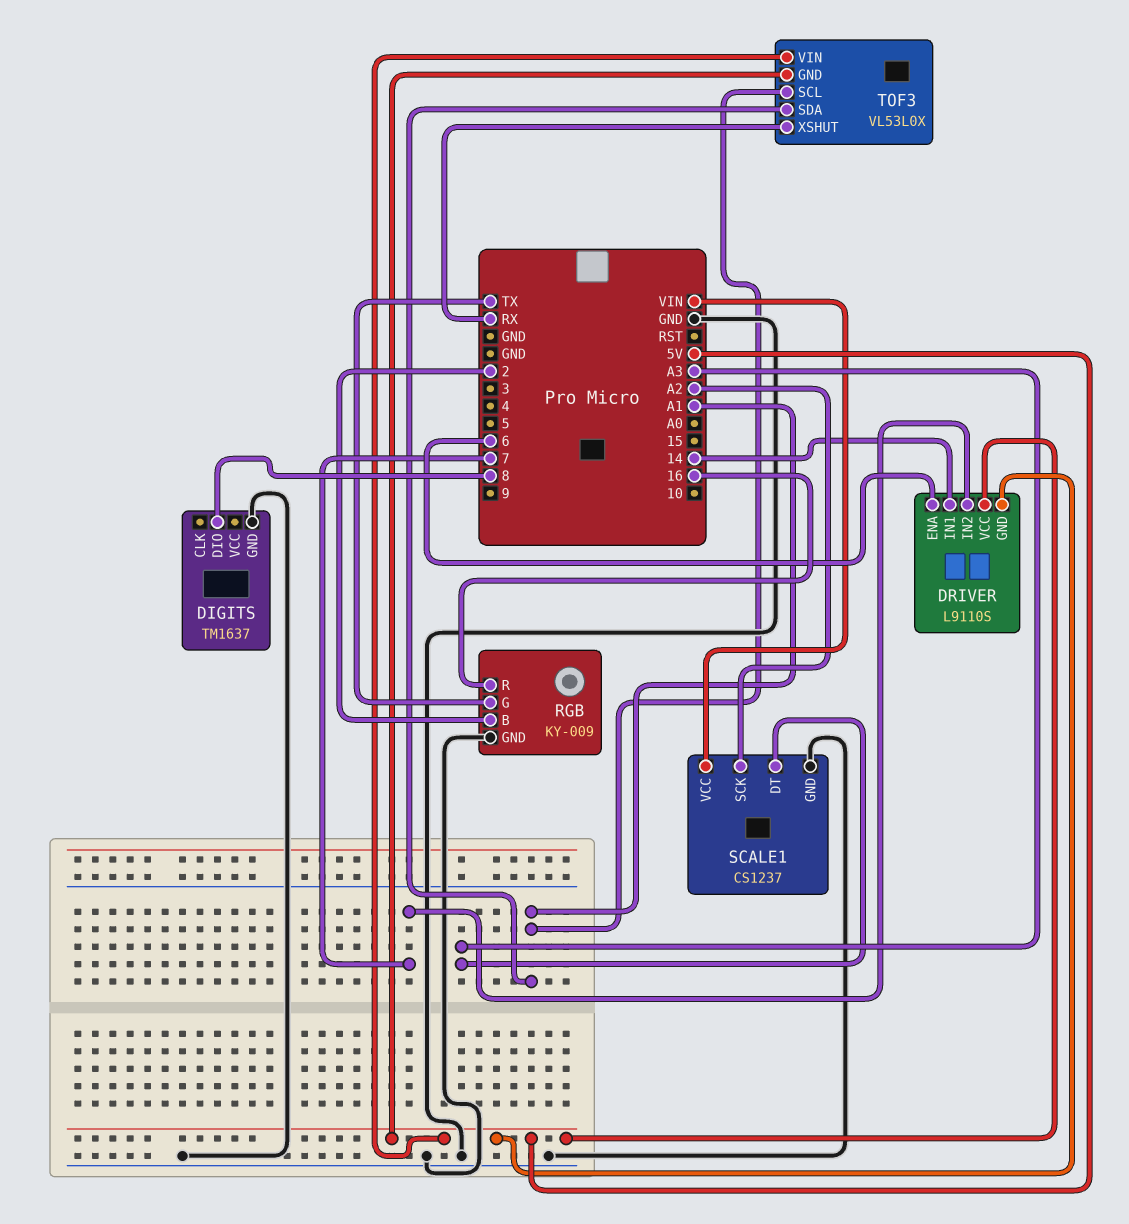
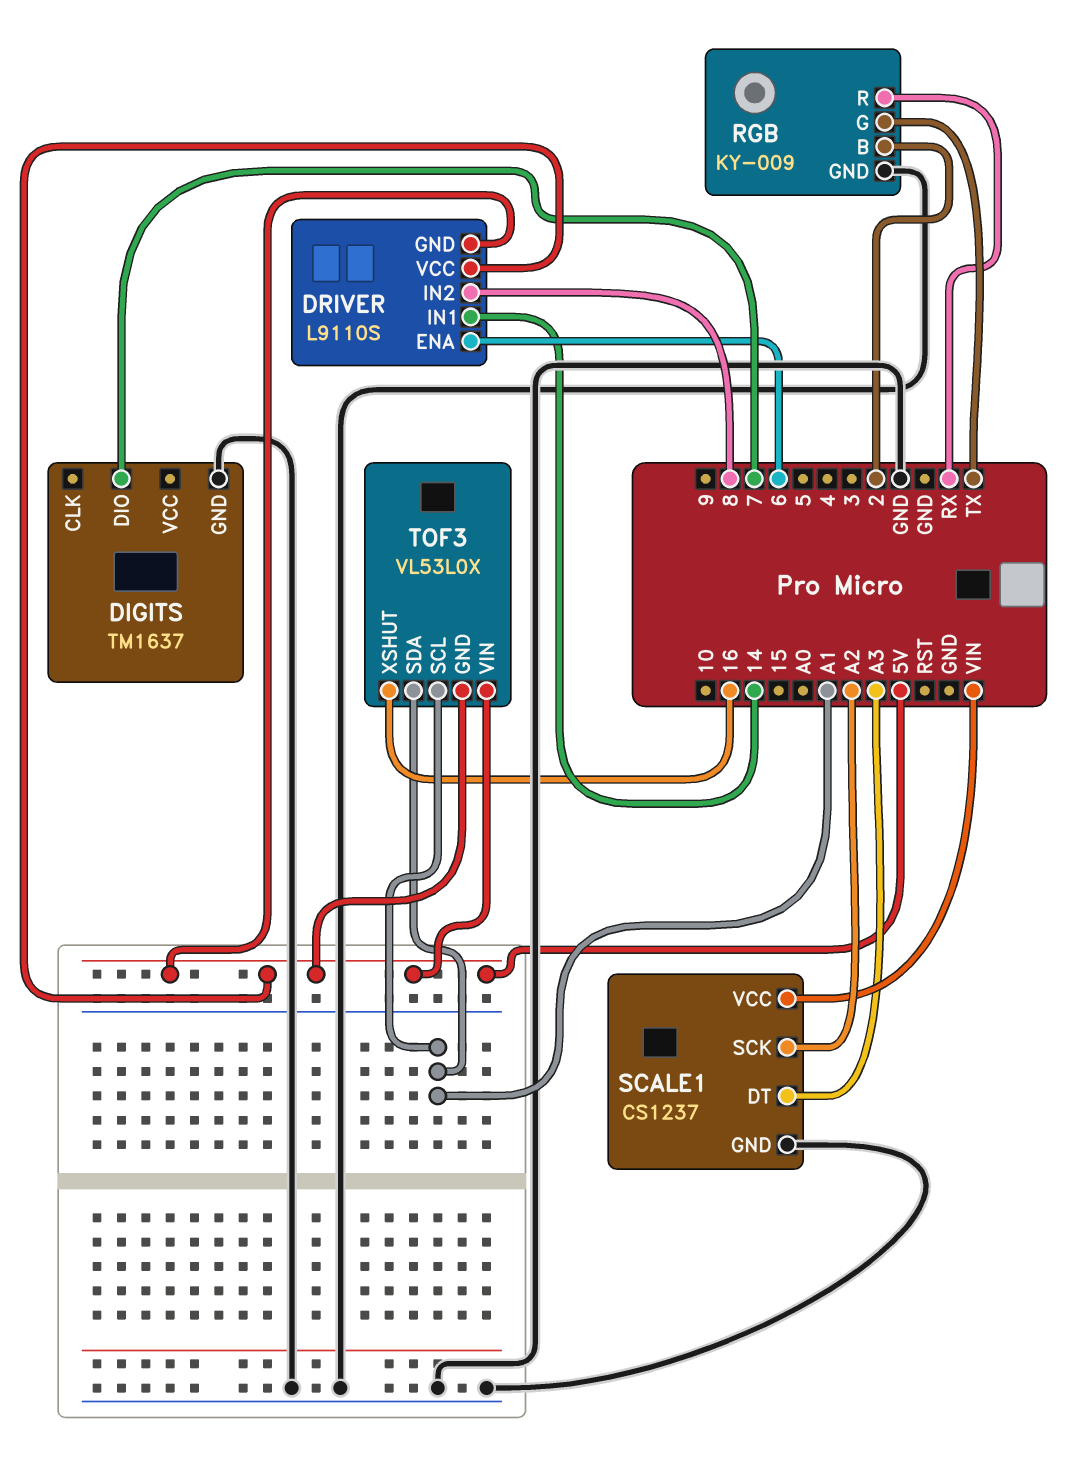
DIGITS pin DIO: 8 -> 7
DRIVER pin IN2: 7 -> 8
RGB pin R: 16 -> RX
TOF3 pin XSHUT: RX -> 16

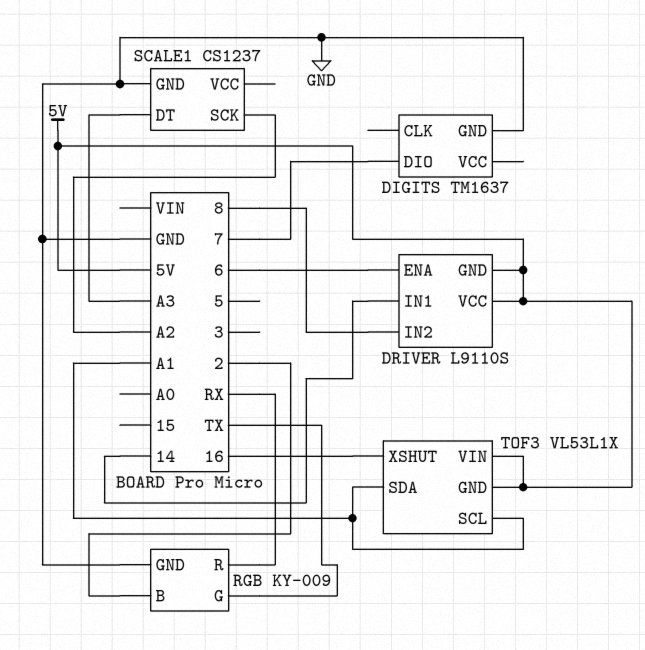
SCALE1 pin VCC: VIN -> none
TOF3: VL53L0X -> VL53L1X

